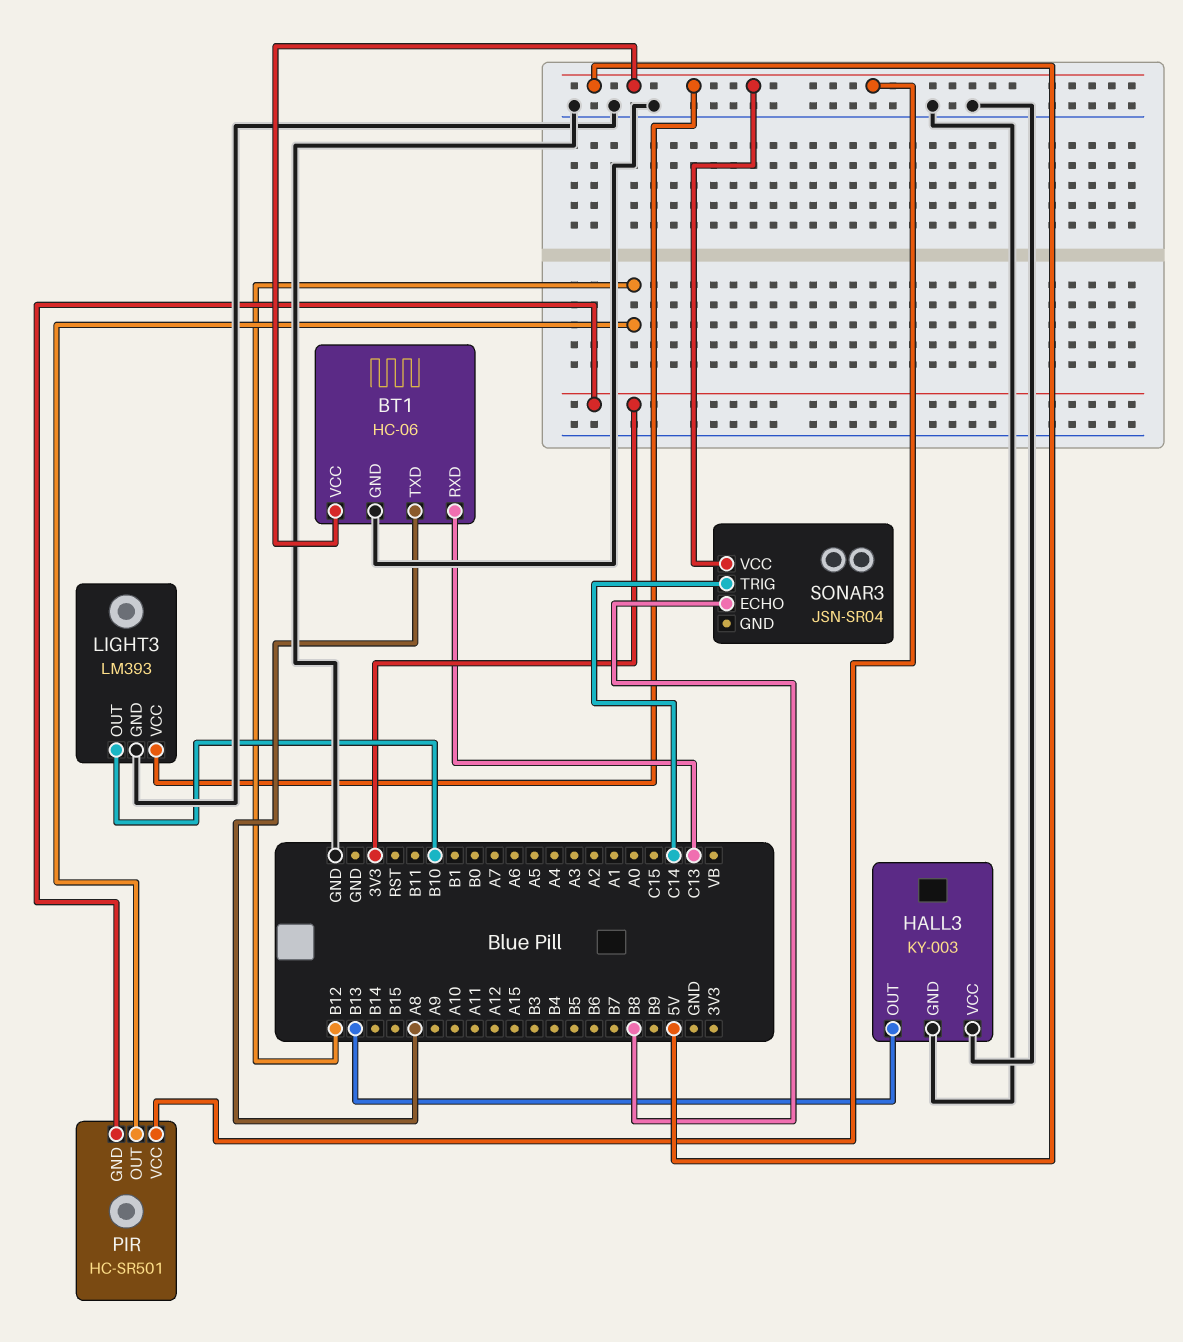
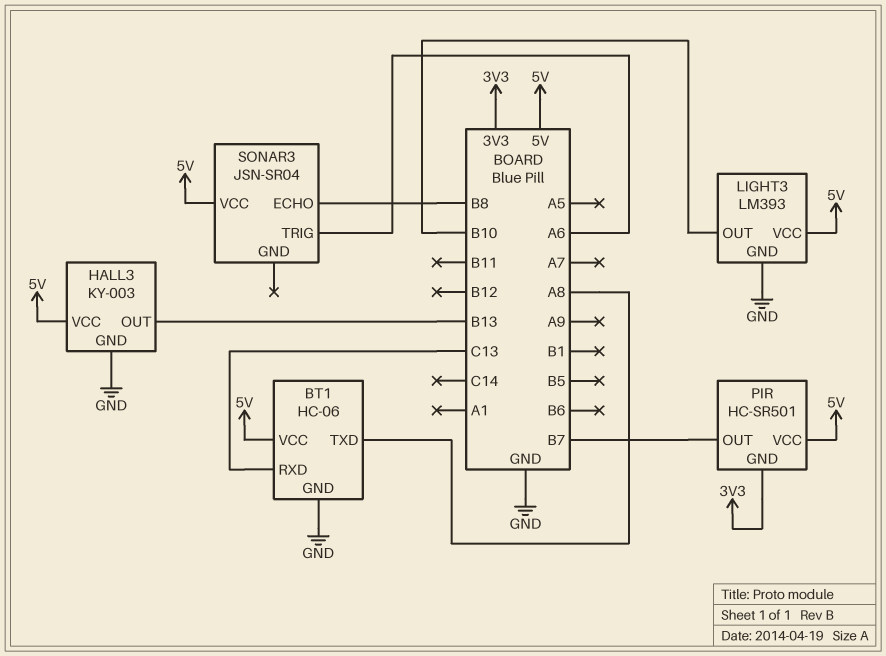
HALL3 pin VCC: GND -> 5V
PIR pin OUT: B12 -> B7
SONAR3 pin TRIG: C14 -> A6

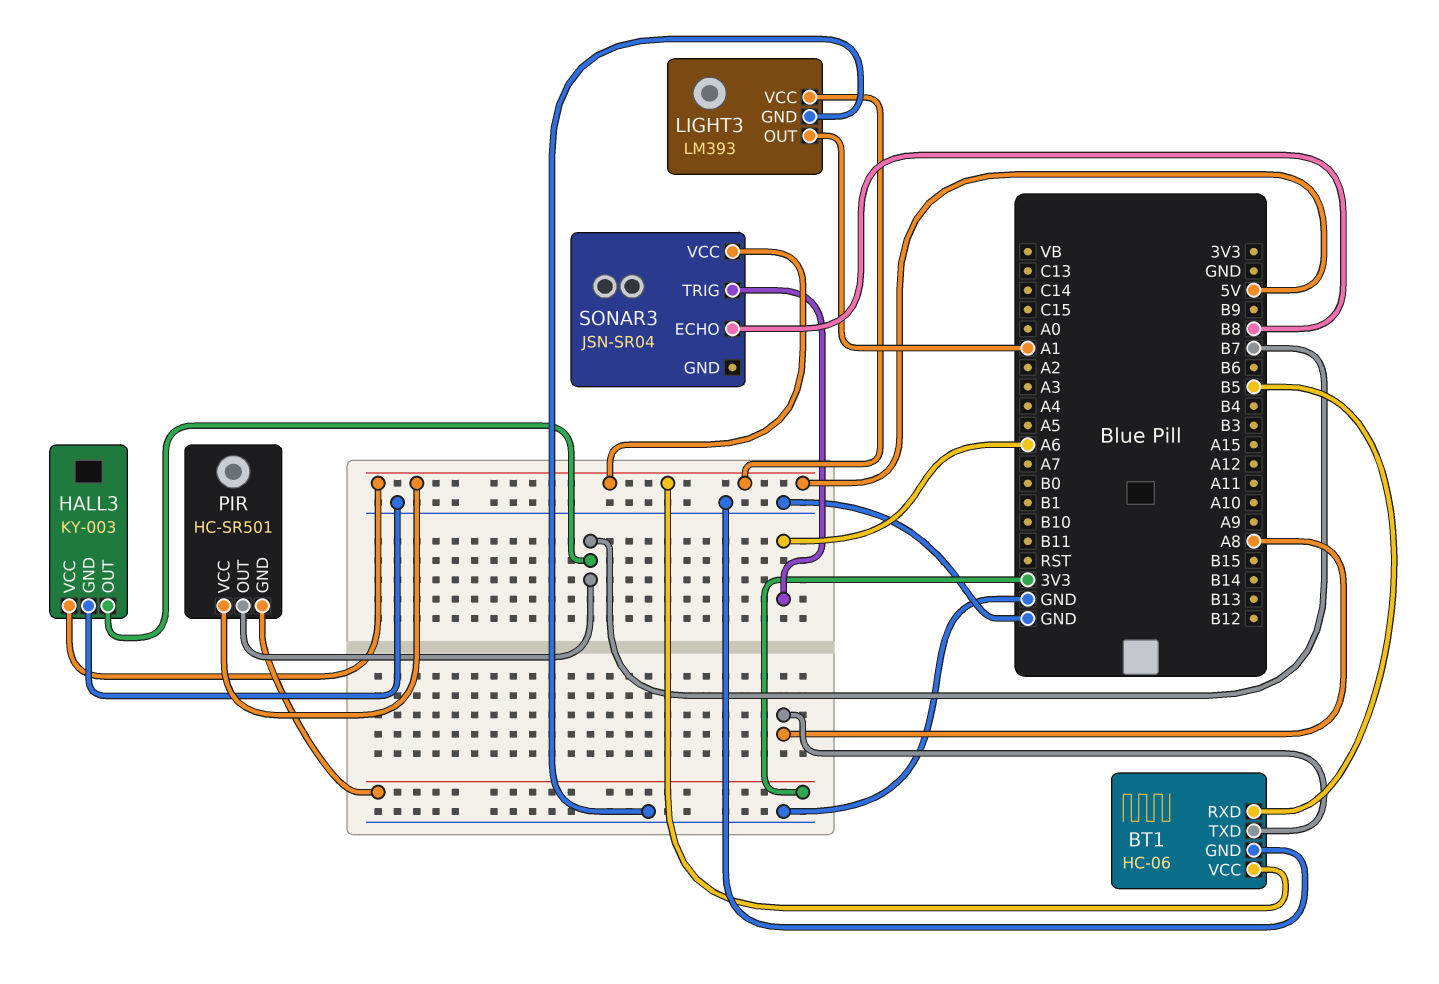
BT1 pin RXD: C13 -> B5
HALL3 pin OUT: B13 -> B7
LIGHT3 pin OUT: B10 -> A1

